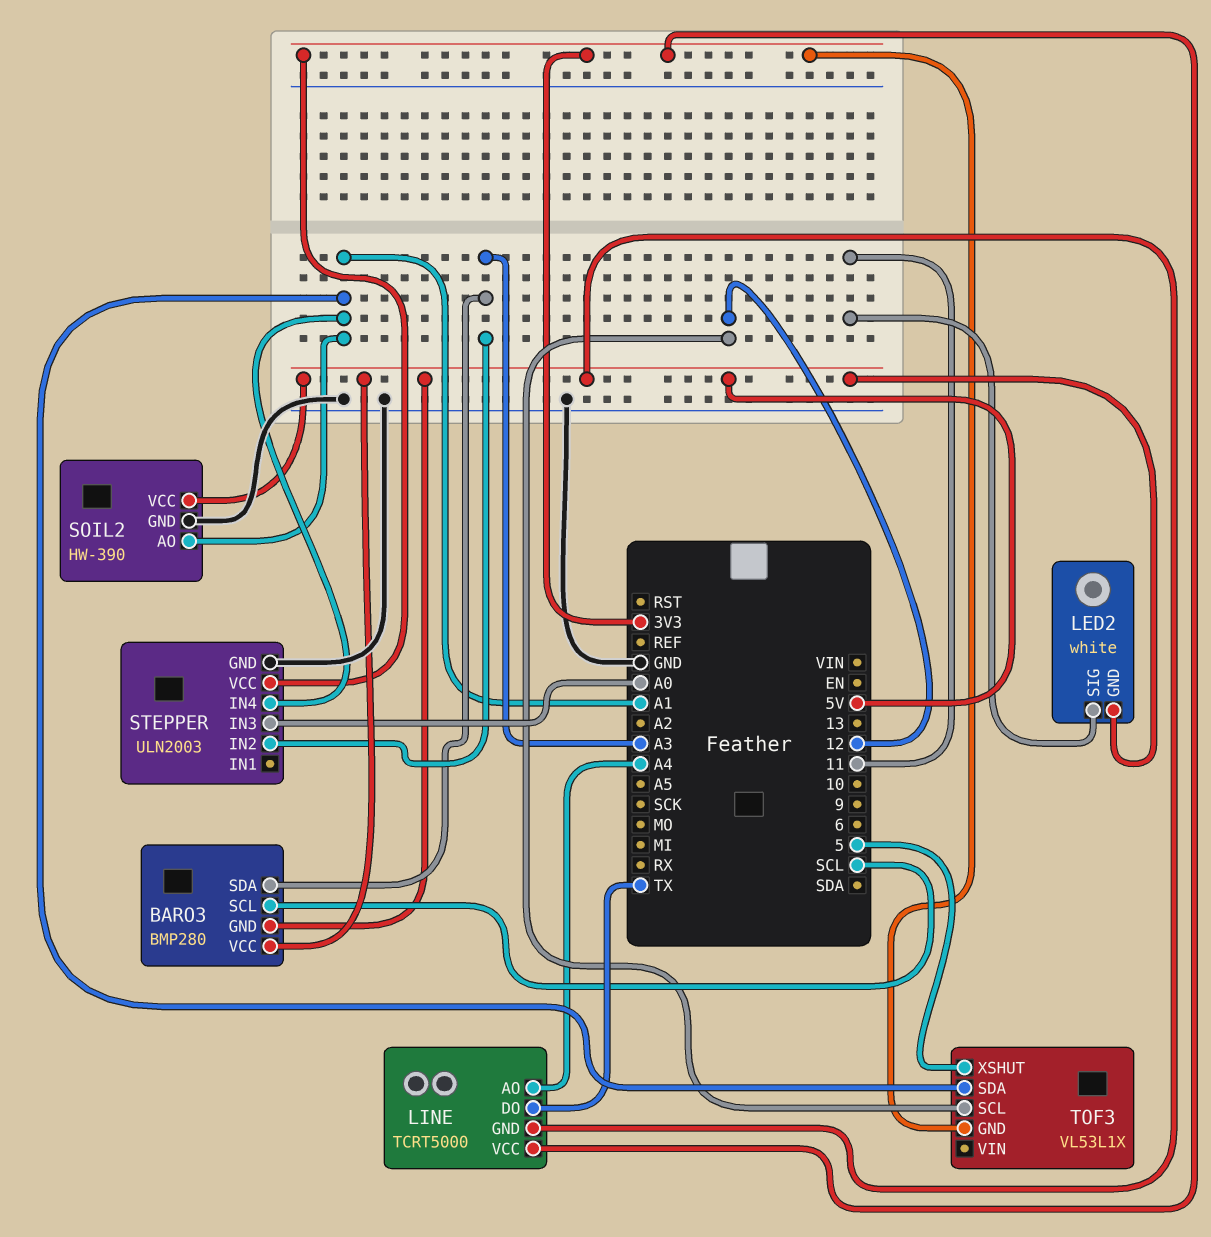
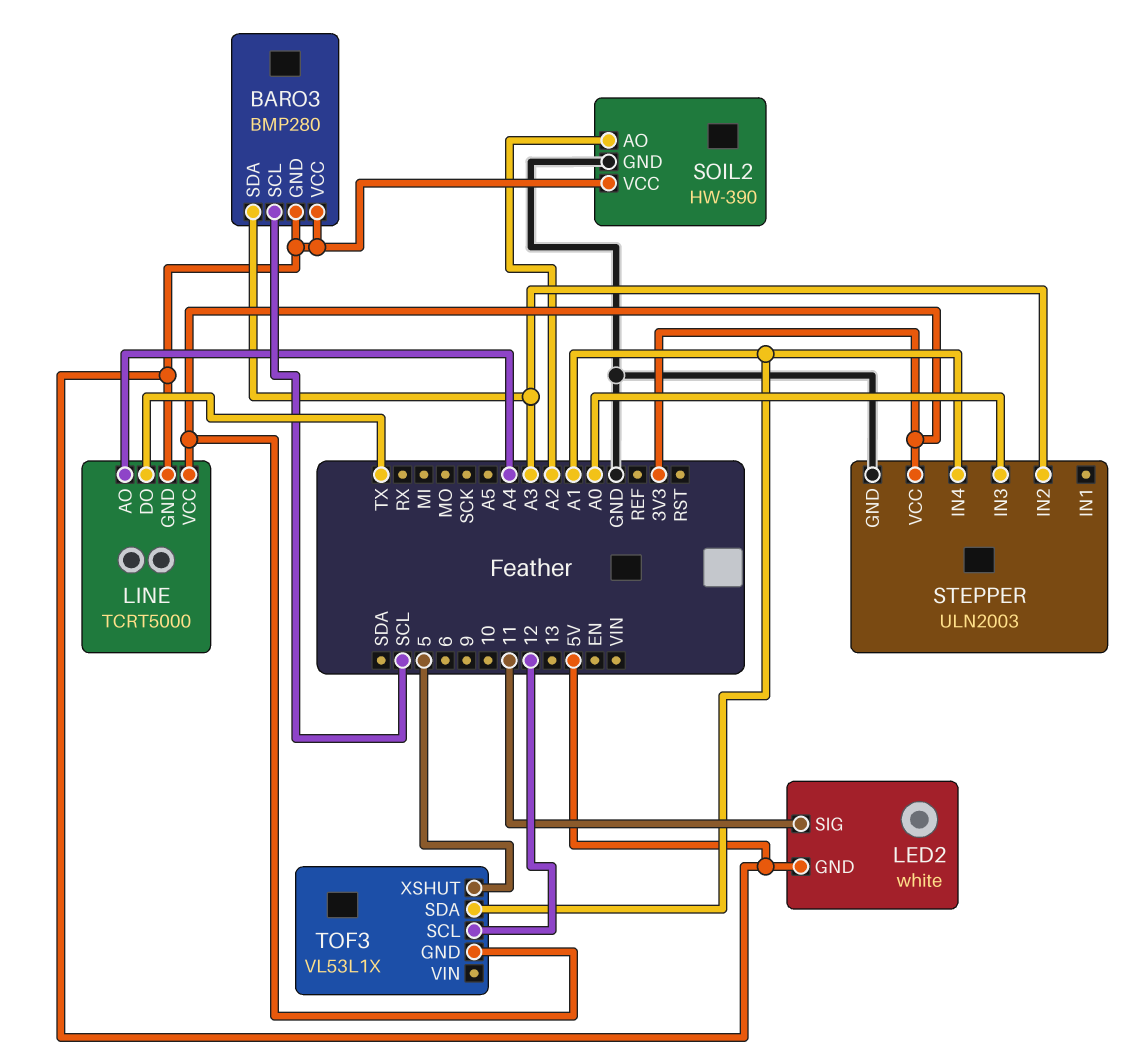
SOIL2 pin AO: A1 -> A2

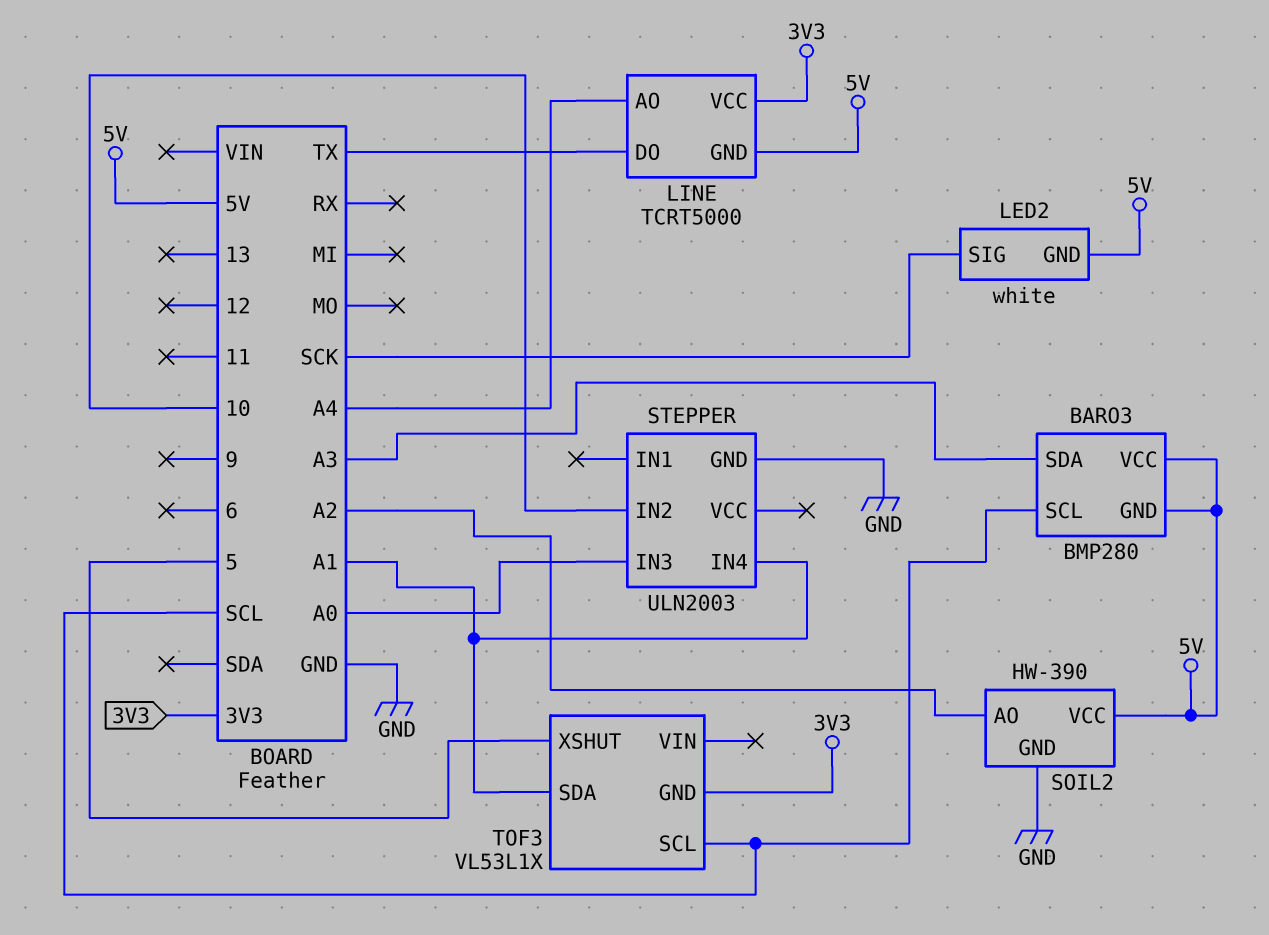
LED2 pin SIG: 11 -> SCK
STEPPER pin IN2: A3 -> 10
STEPPER pin VCC: 3V3 -> none
TOF3 pin SCL: 12 -> SCL

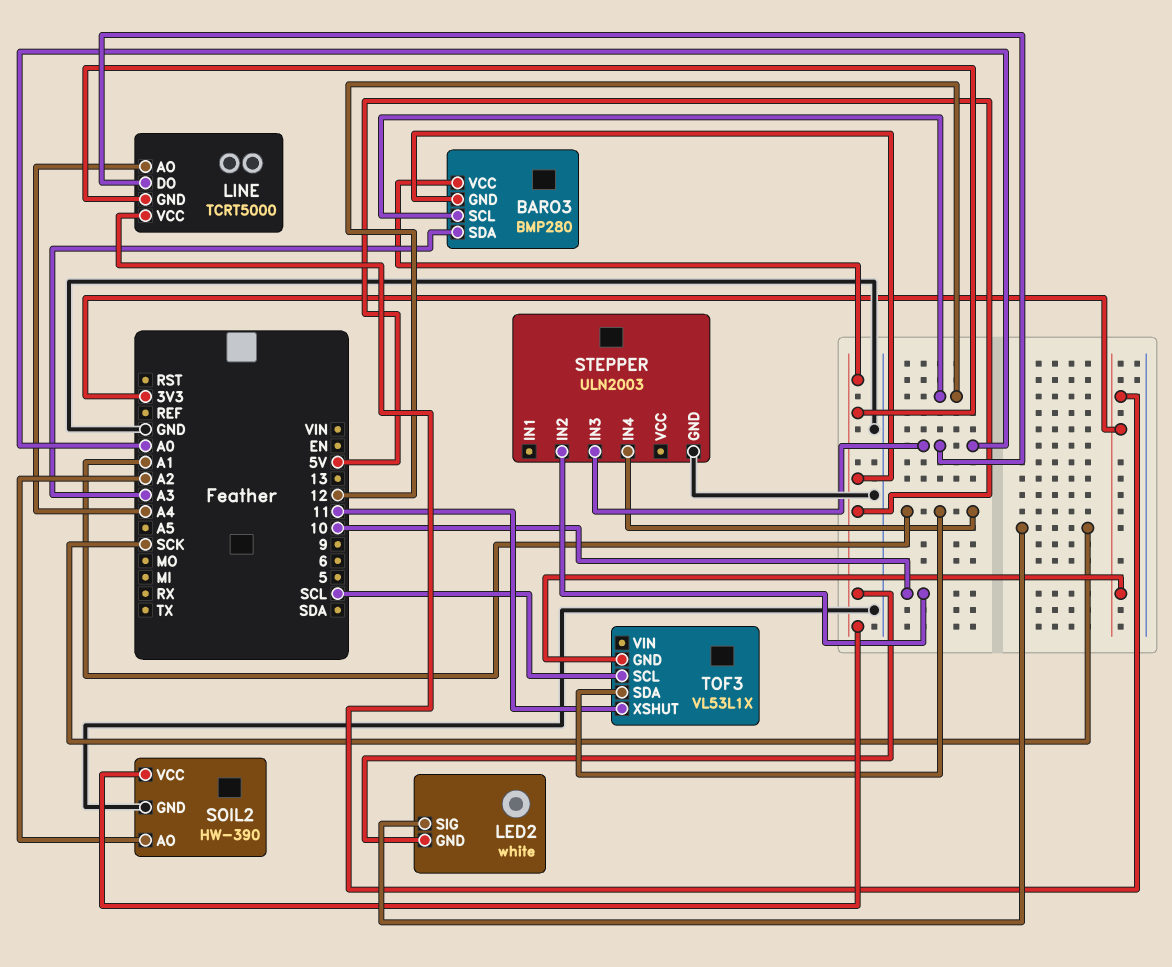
BARO3 pin SCL: SCL -> 12
LINE pin DO: TX -> A0
TOF3 pin XSHUT: 5 -> 11

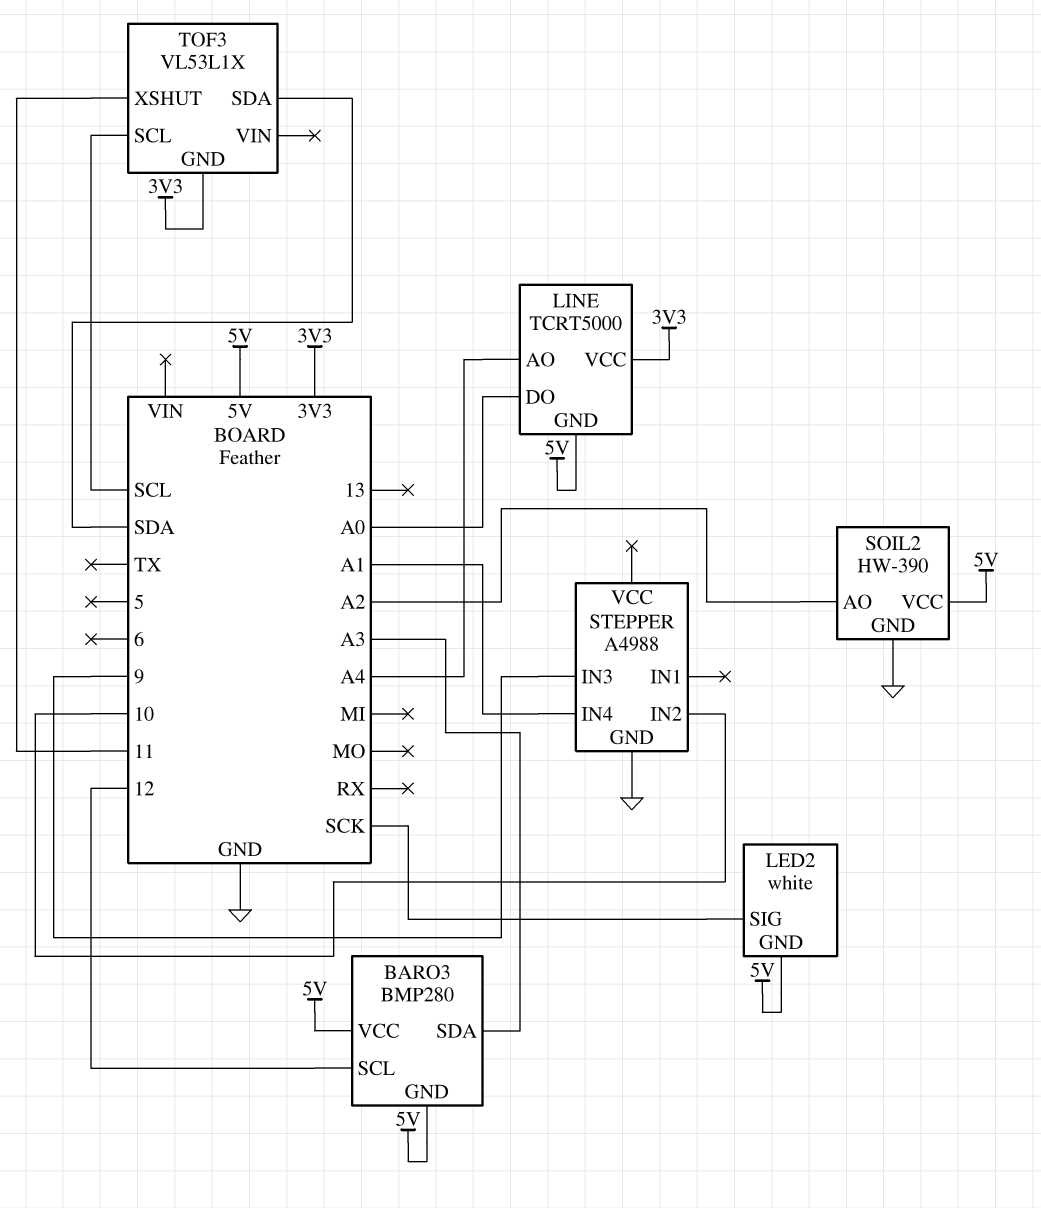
STEPPER: ULN2003 -> A4988
STEPPER pin IN3: A0 -> 9
TOF3 pin SDA: A1 -> SDA

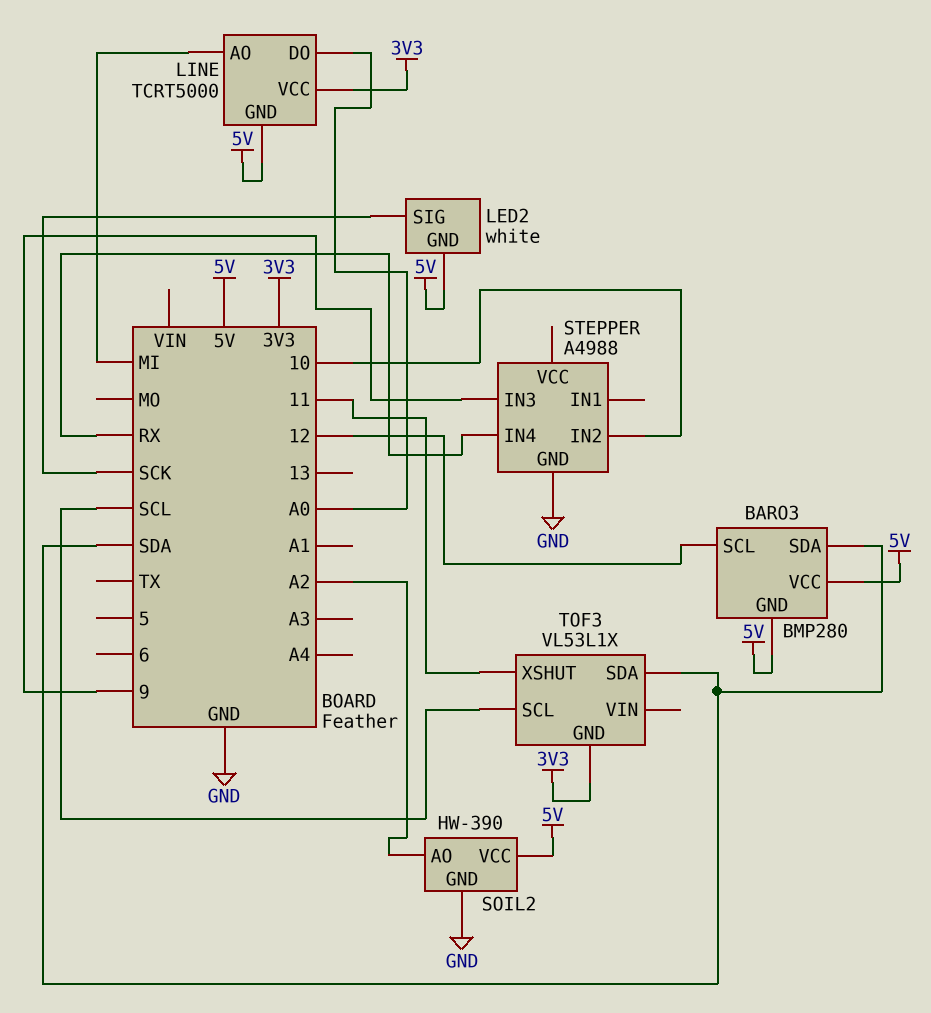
BARO3 pin SDA: A3 -> SDA
LINE pin AO: A4 -> MI
STEPPER pin IN4: A1 -> RX

